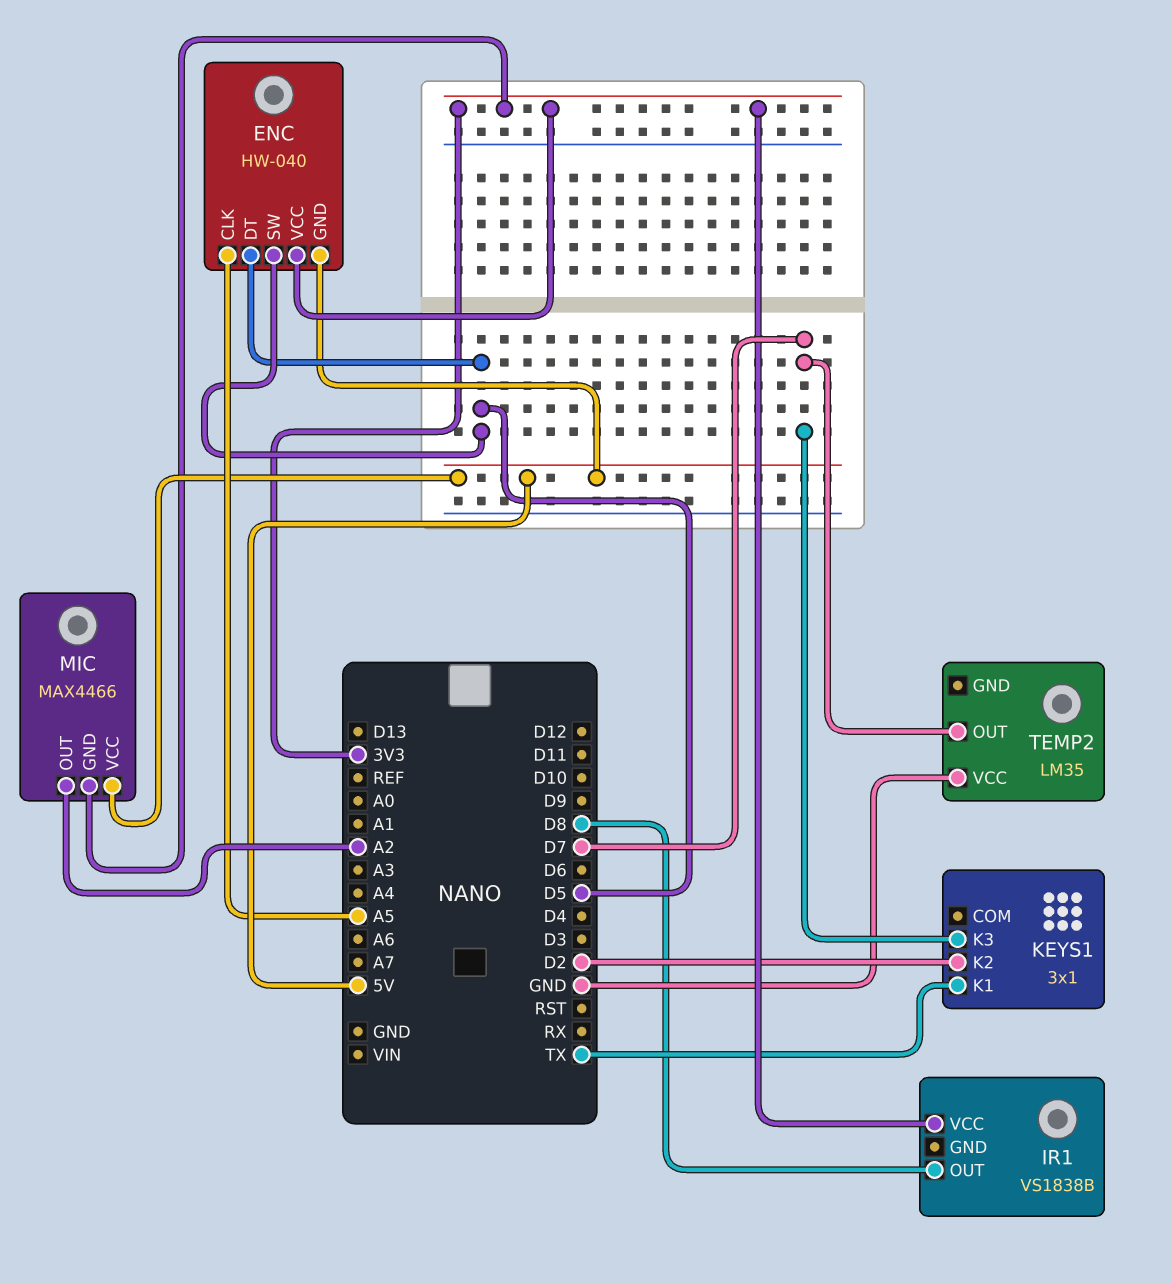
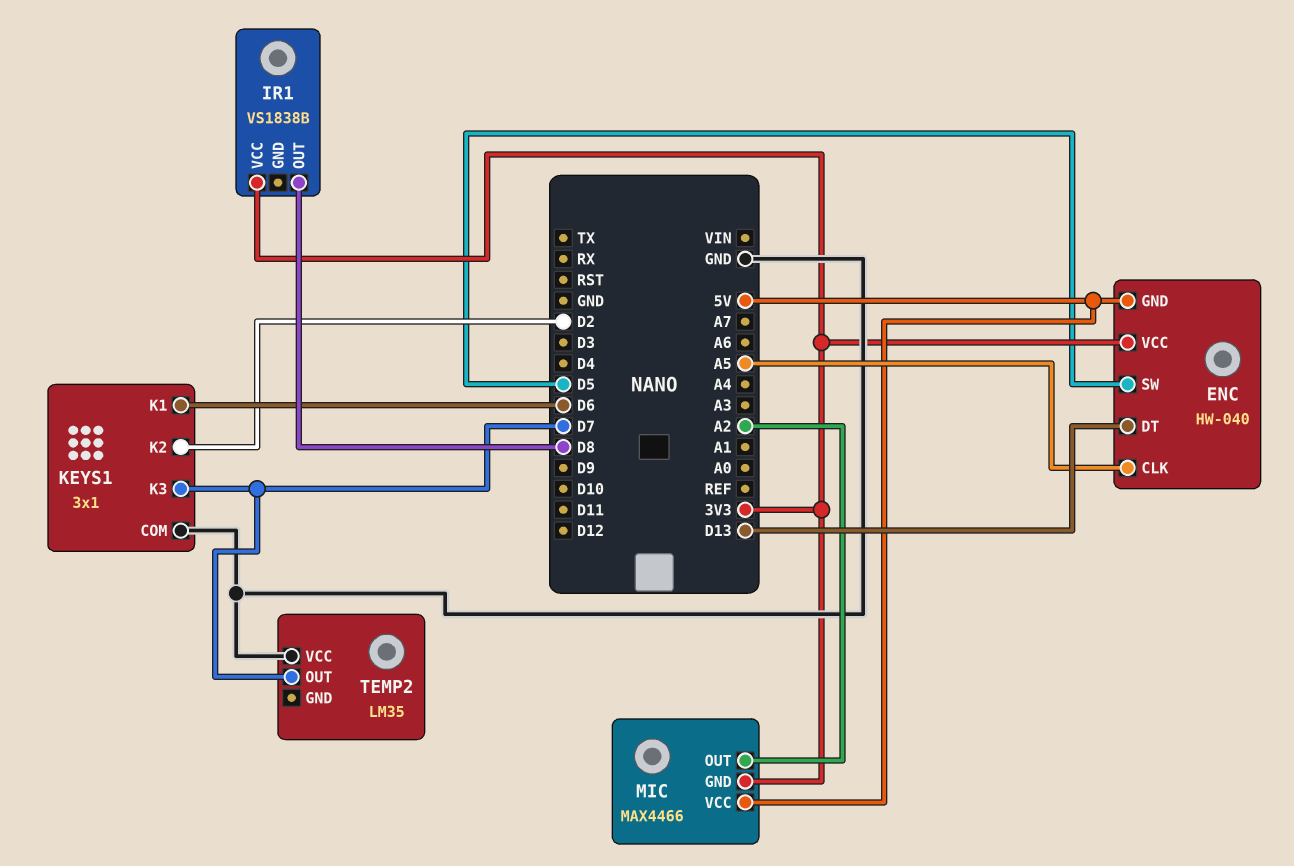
ENC pin DT: D5 -> D13
KEYS1 pin COM: none -> GND
KEYS1 pin K1: TX -> D6

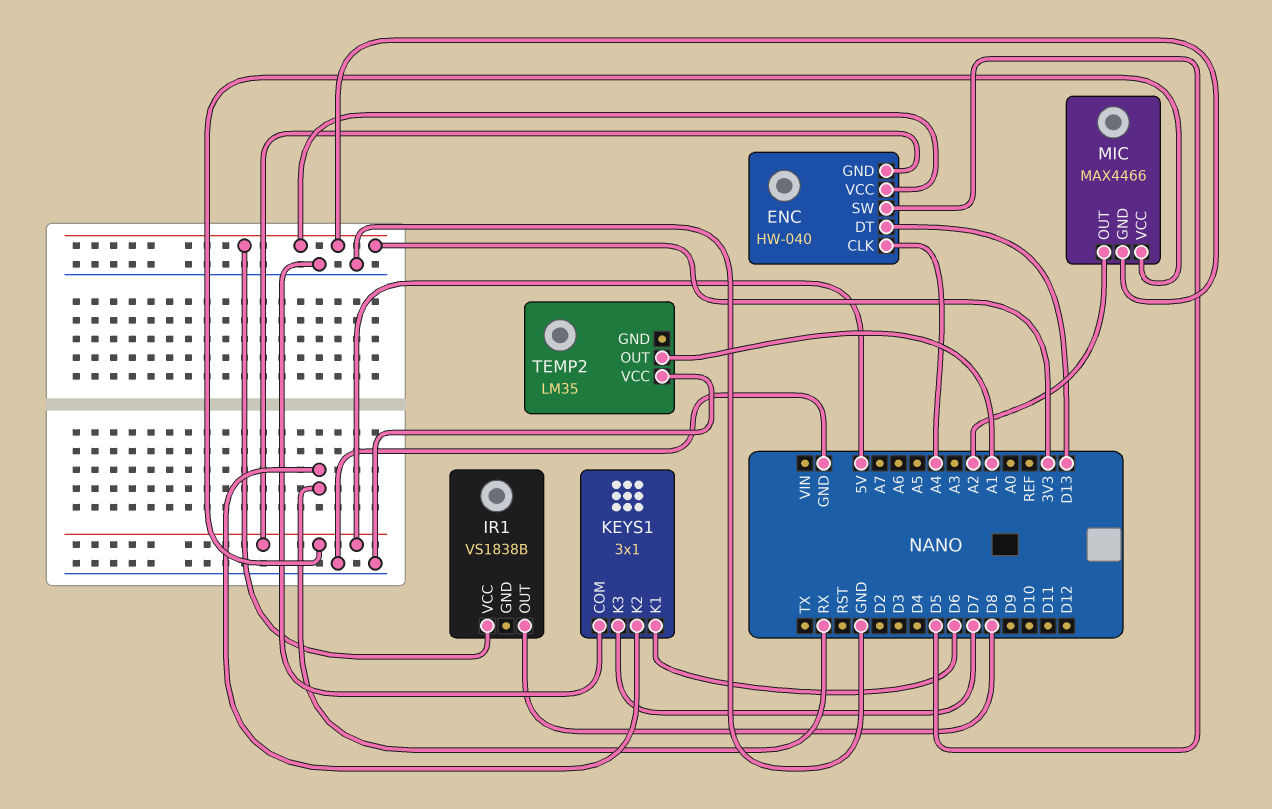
ENC pin CLK: A5 -> A4
KEYS1 pin K2: D2 -> RX
TEMP2 pin OUT: D7 -> A1

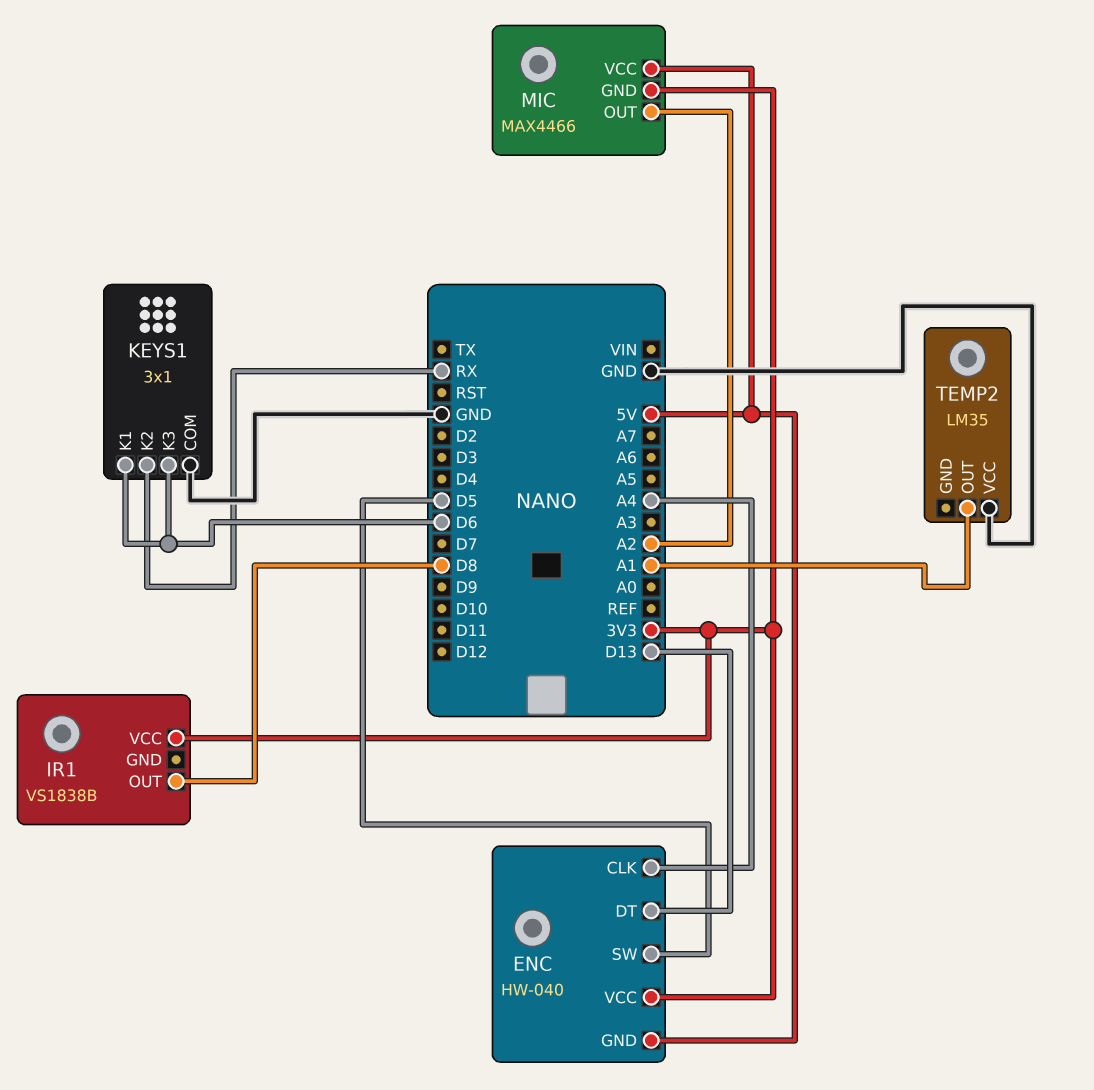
KEYS1 pin K3: D7 -> D6

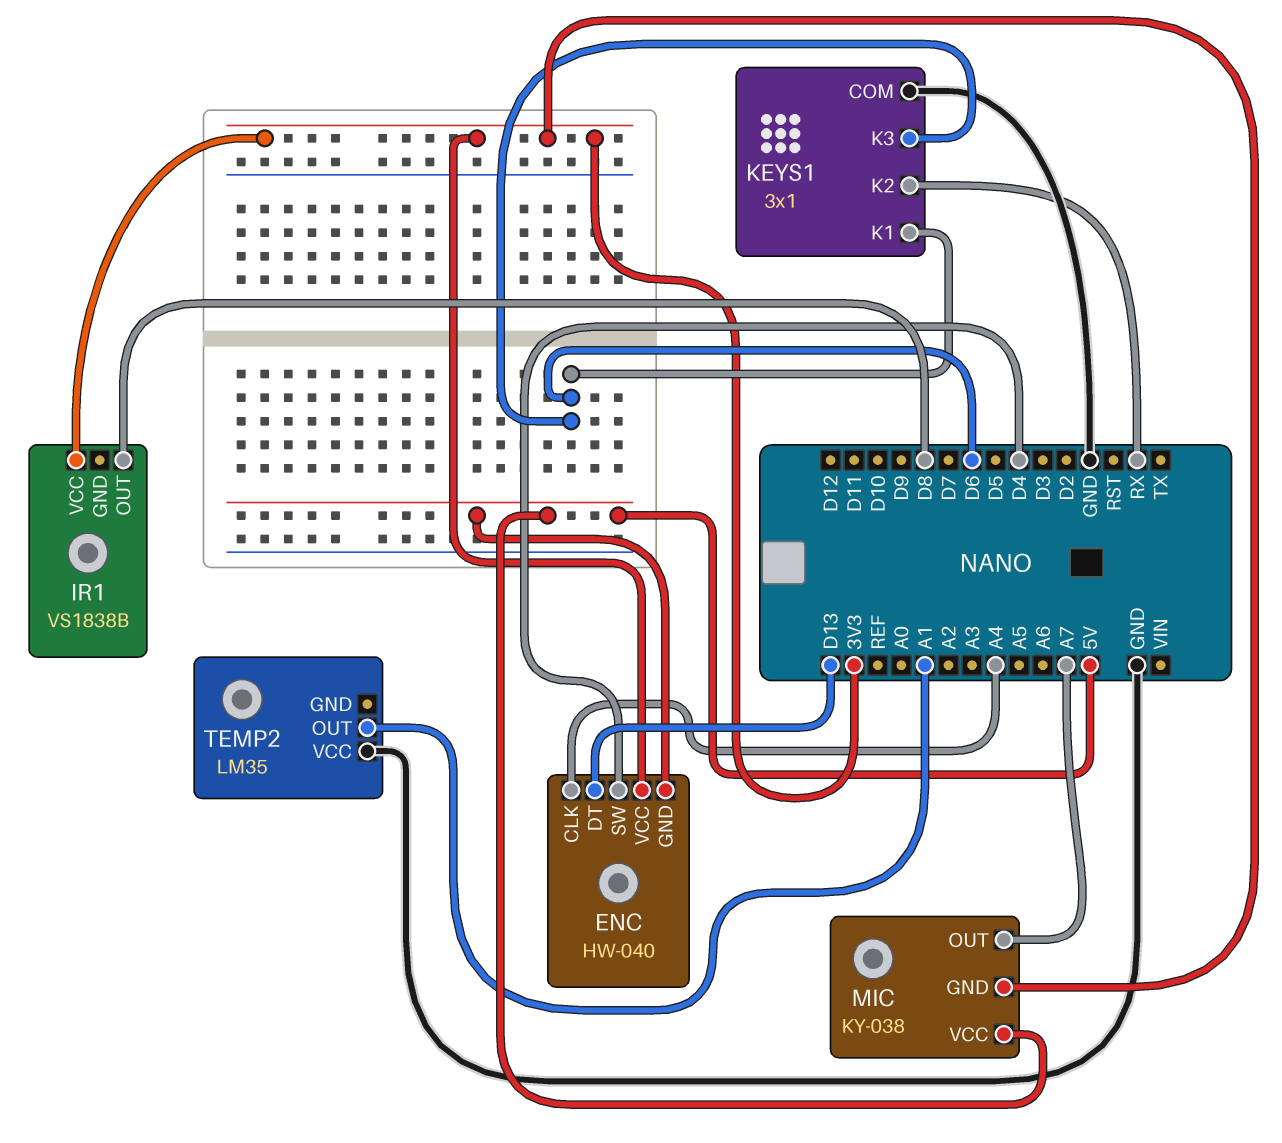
ENC pin SW: D5 -> D4
MIC: MAX4466 -> KY-038
MIC pin OUT: A2 -> A7

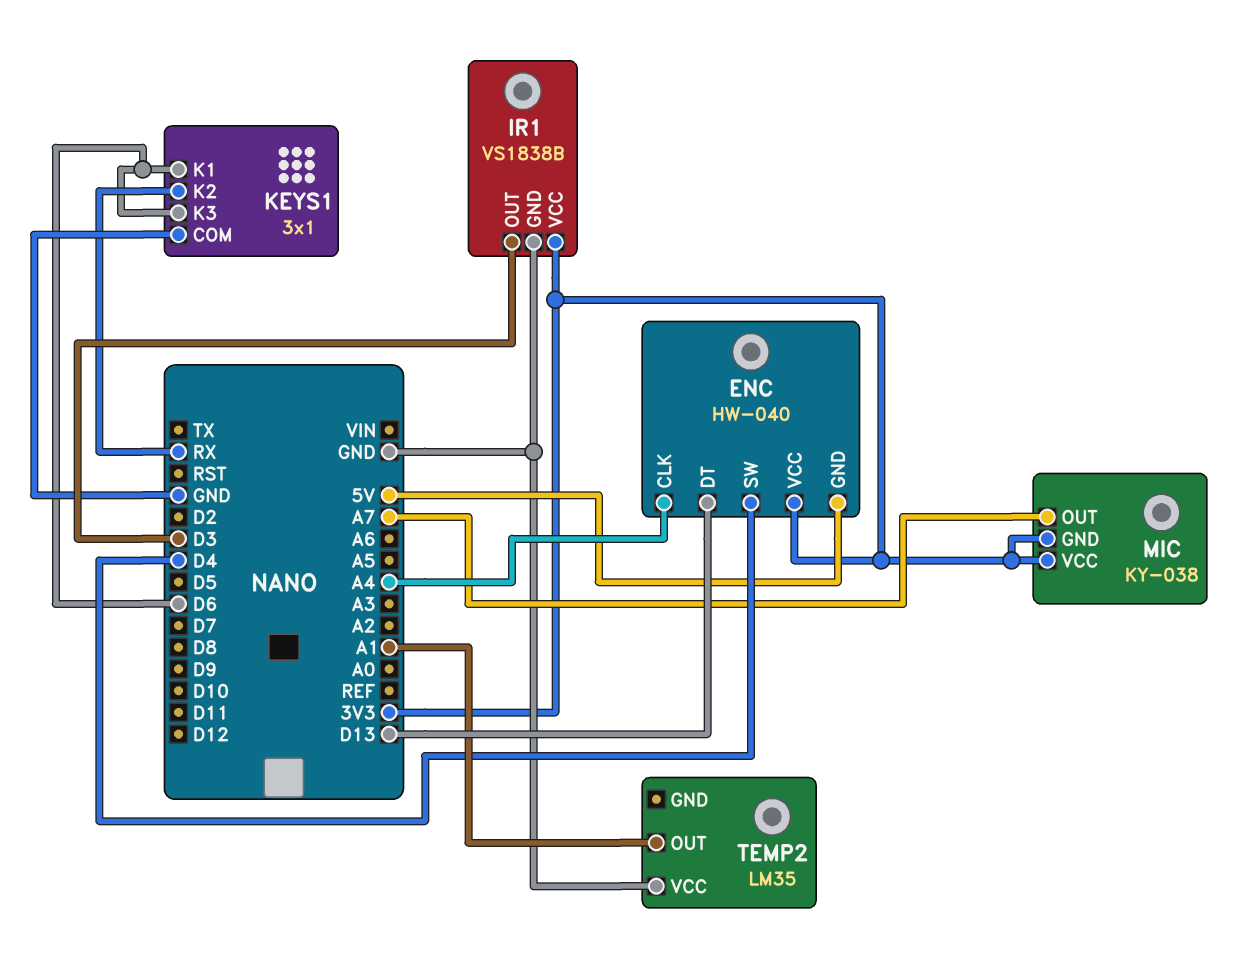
IR1 pin GND: none -> GND
IR1 pin OUT: D8 -> D3
MIC pin VCC: 5V -> 3V3

